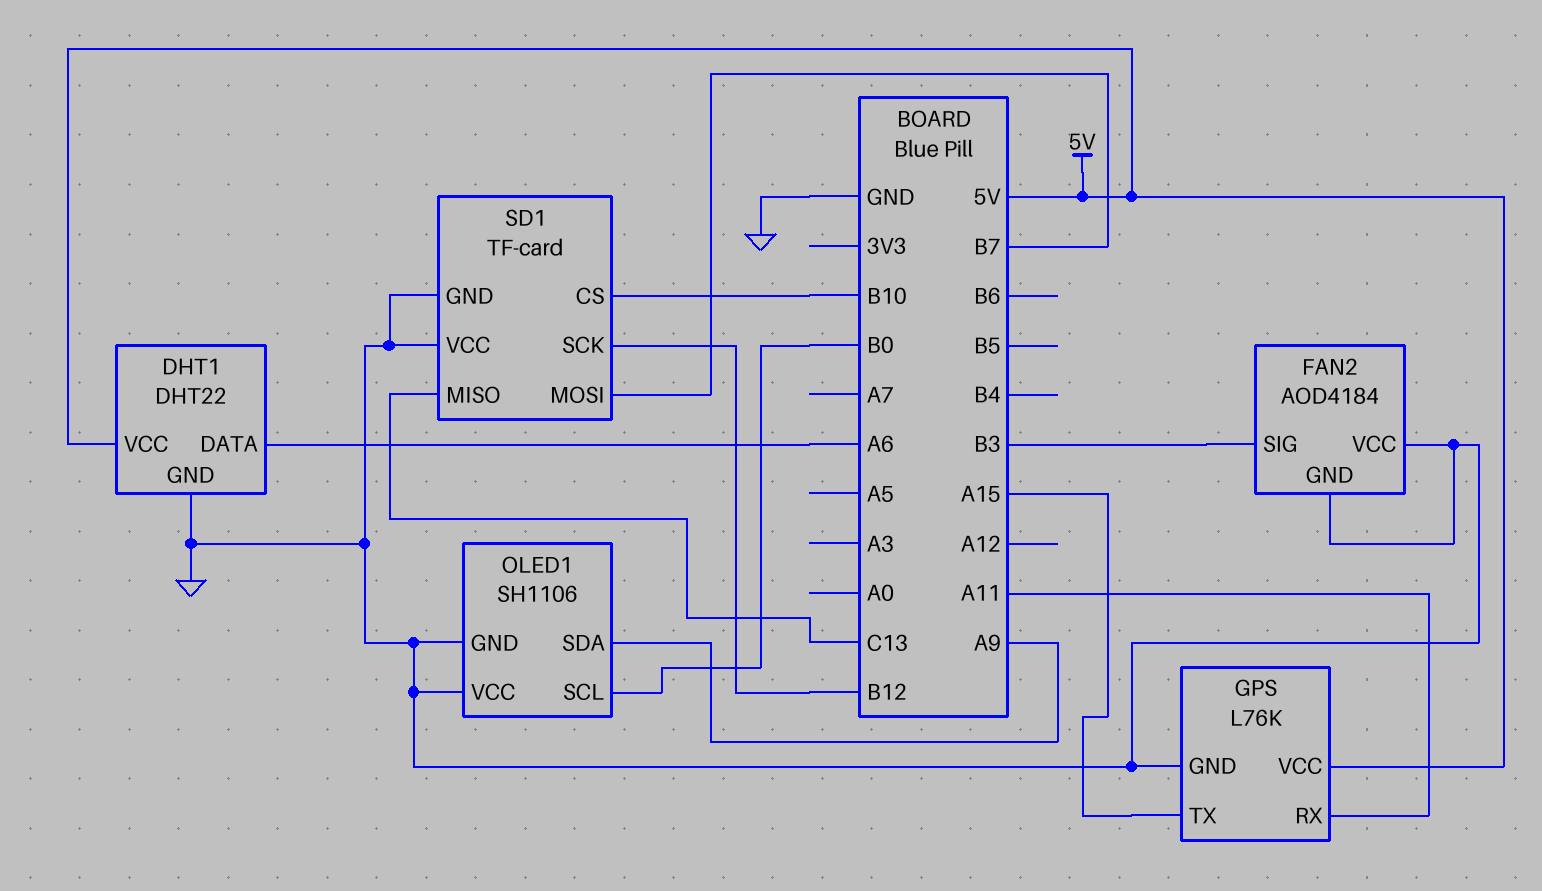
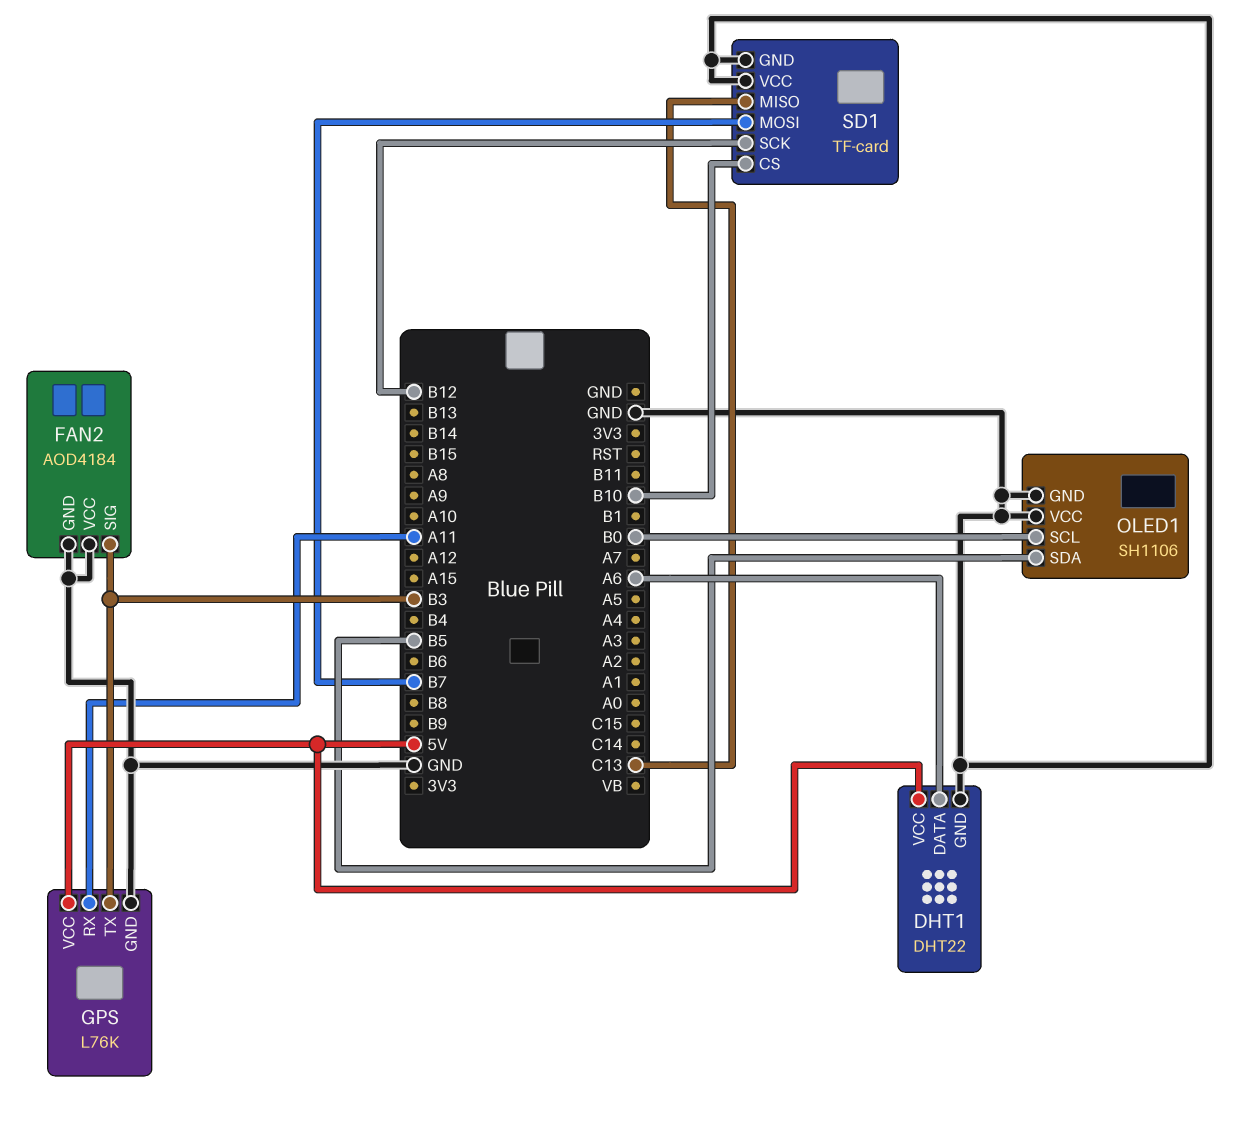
GPS pin TX: A15 -> B3
OLED1 pin SDA: A9 -> B5

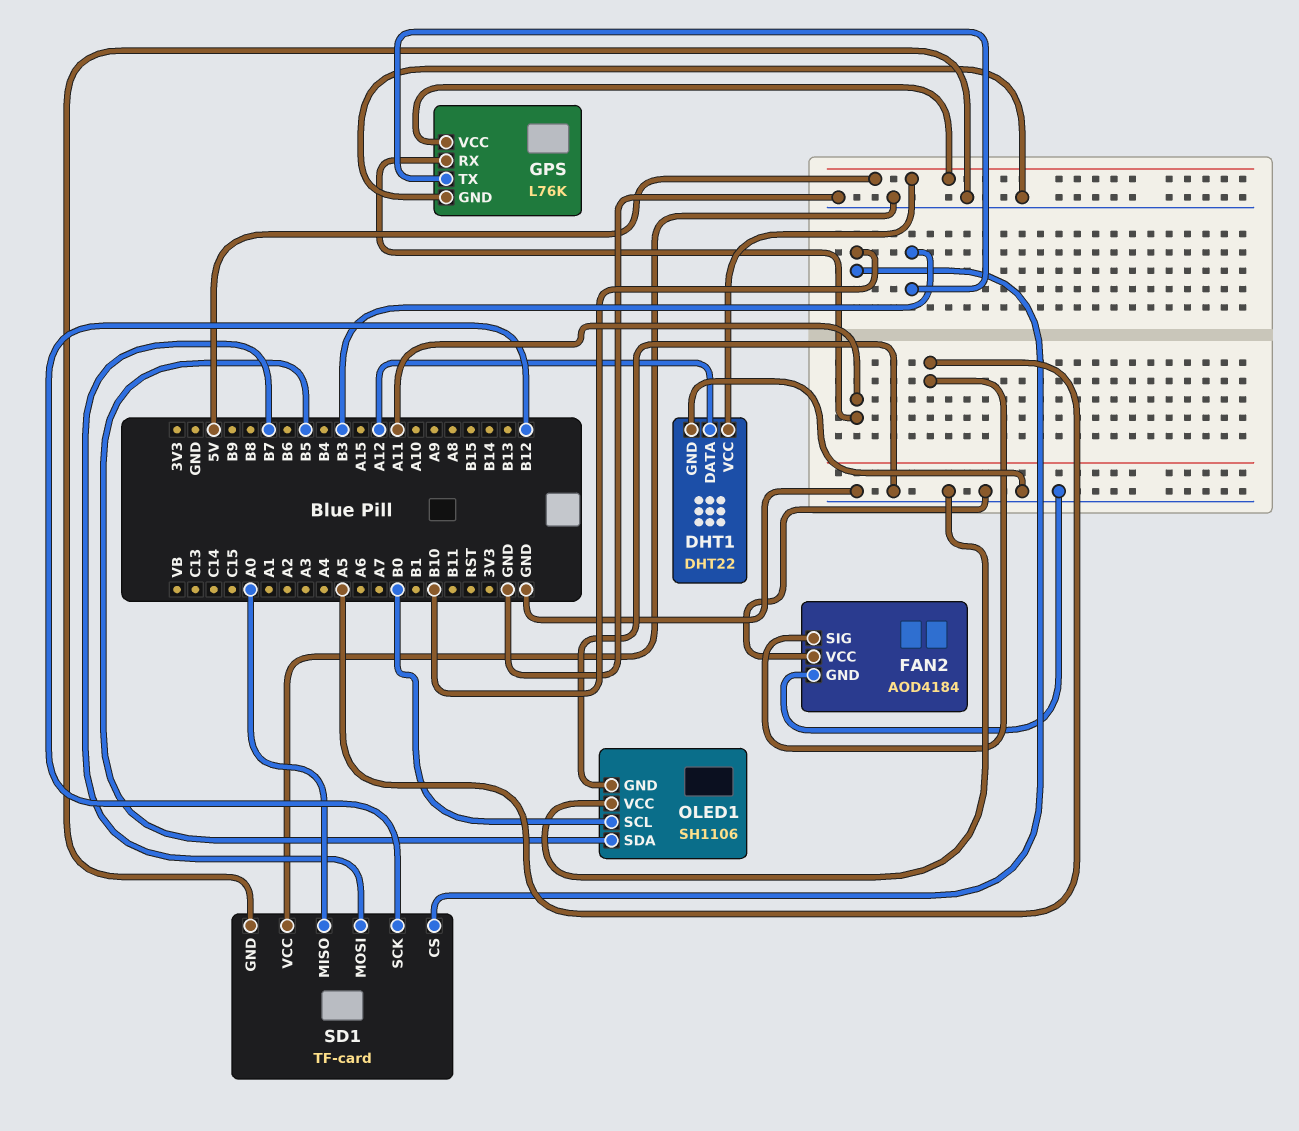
DHT1 pin DATA: A6 -> A12
FAN2 pin SIG: B3 -> A5
SD1 pin MISO: C13 -> A0

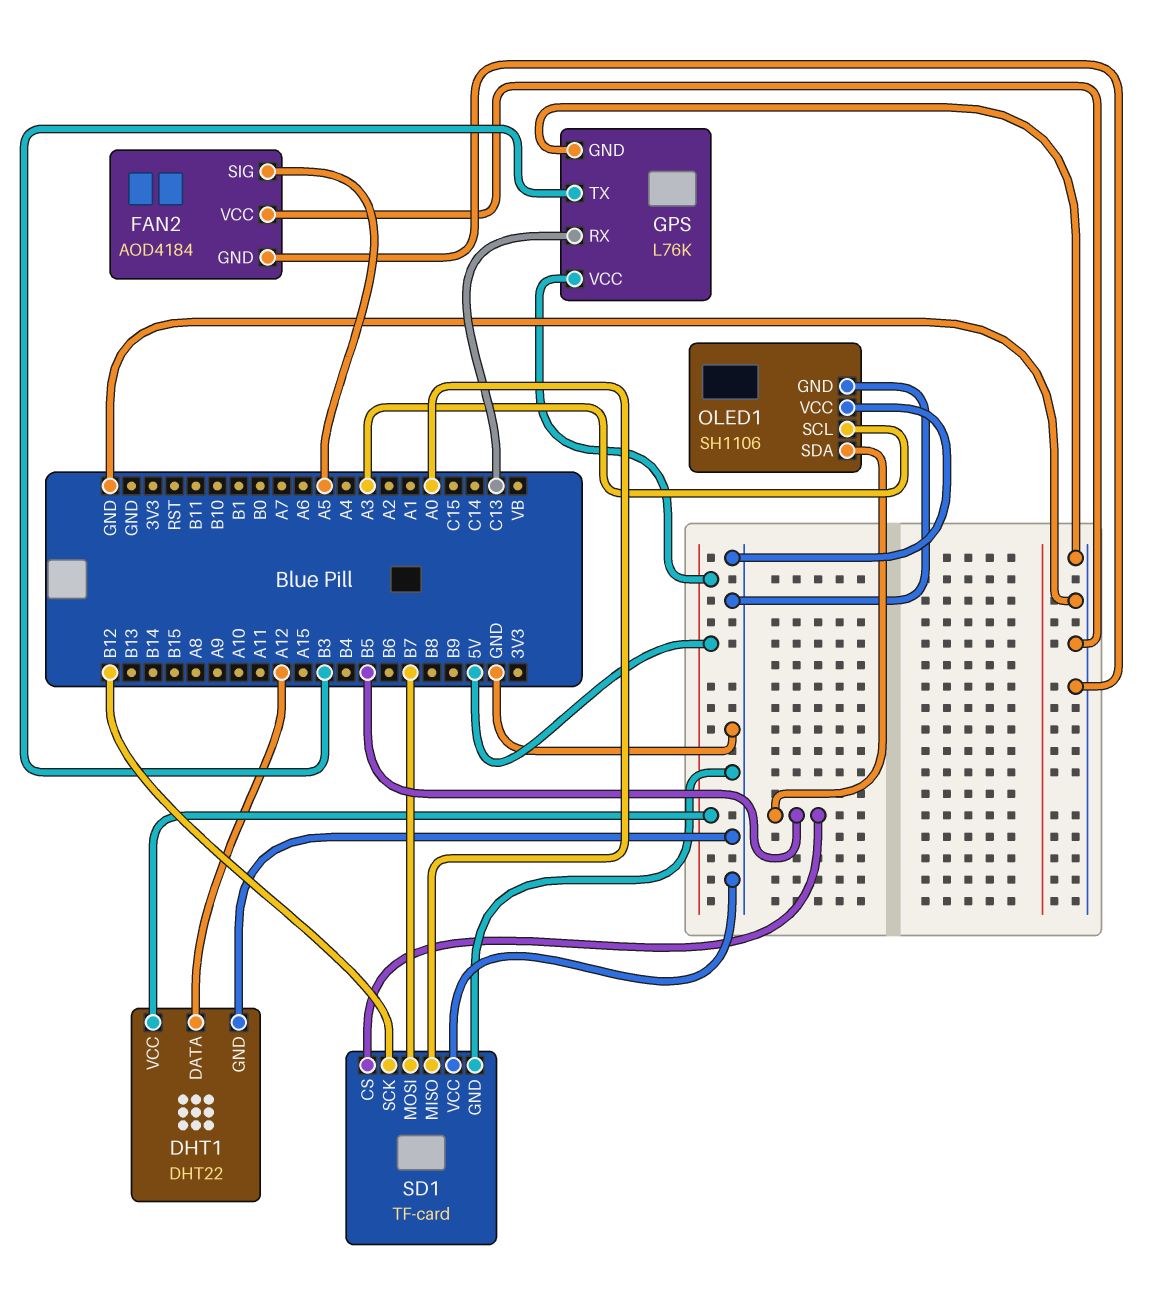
GPS pin RX: A11 -> C13
OLED1 pin SCL: B0 -> A3
SD1 pin CS: B10 -> B5

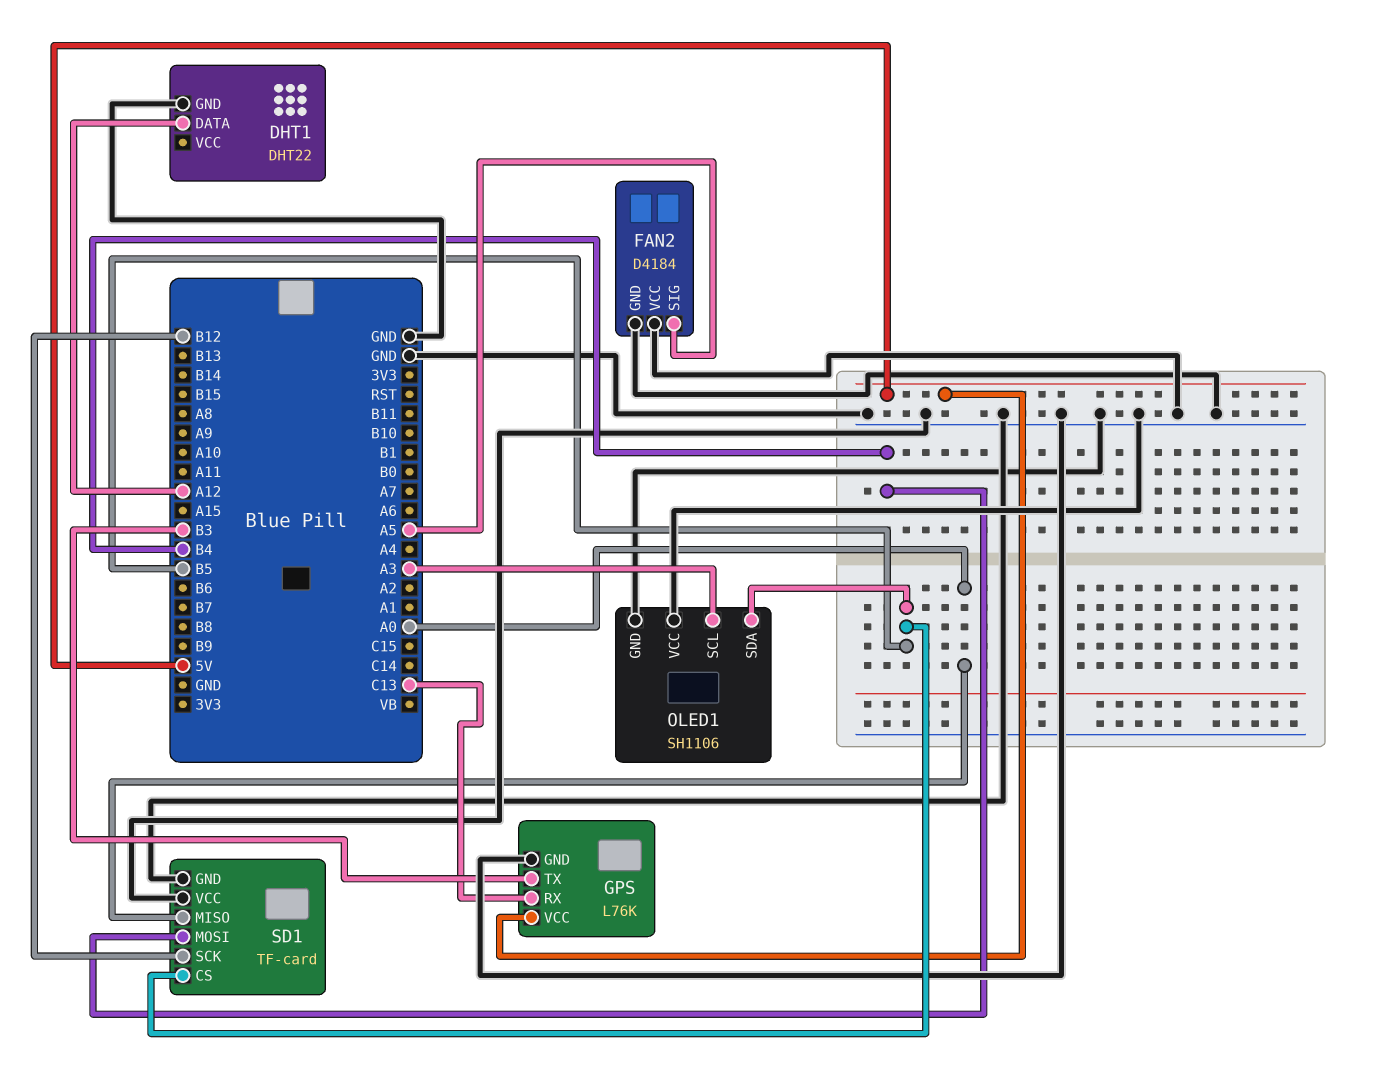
DHT1 pin VCC: 5V -> none
FAN2: AOD4184 -> D4184
SD1 pin MOSI: B7 -> B4

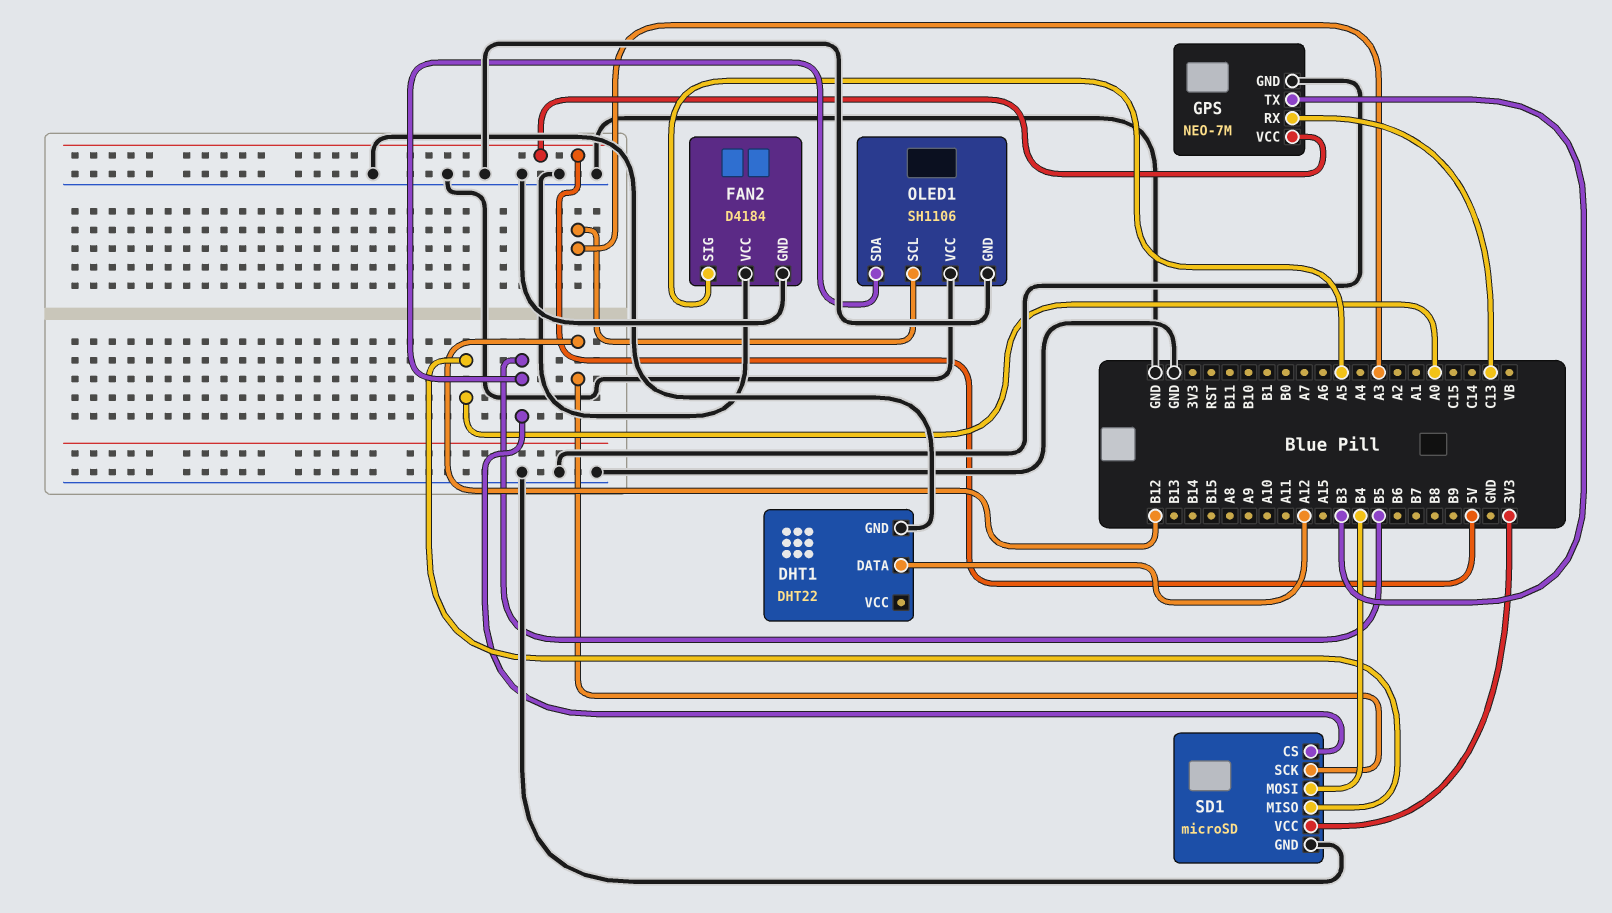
GPS: L76K -> NEO-7M
SD1: TF-card -> microSD
SD1 pin VCC: GND -> 3V3

